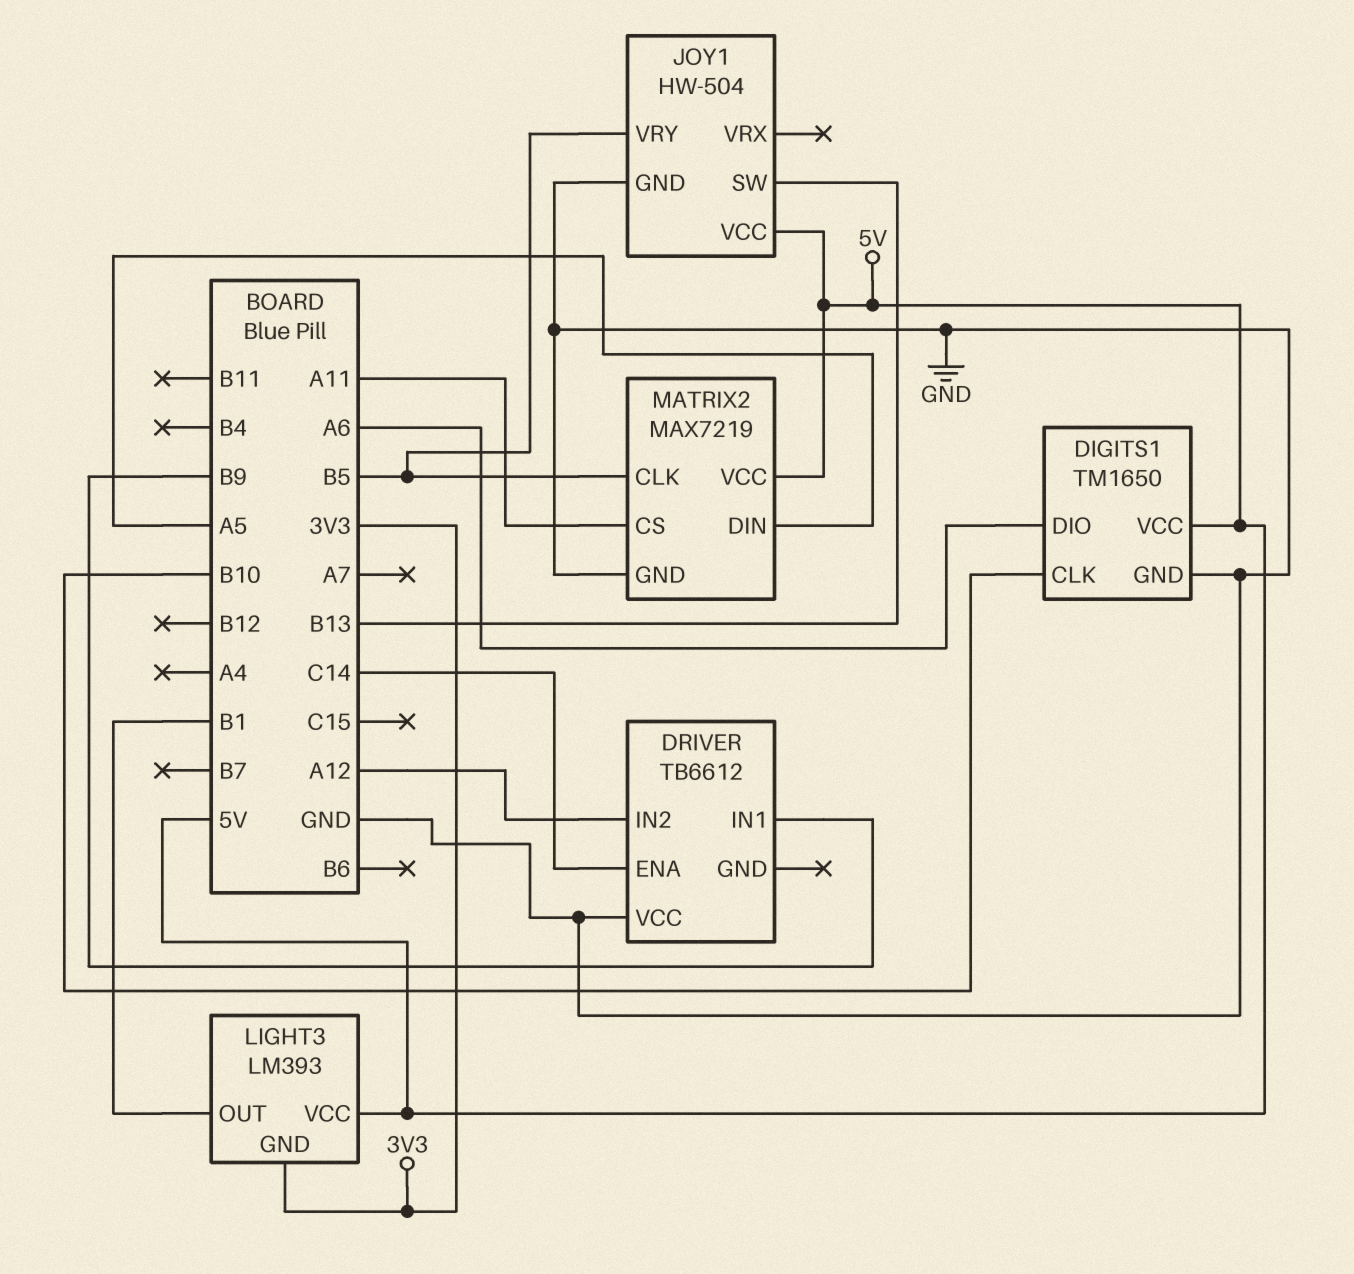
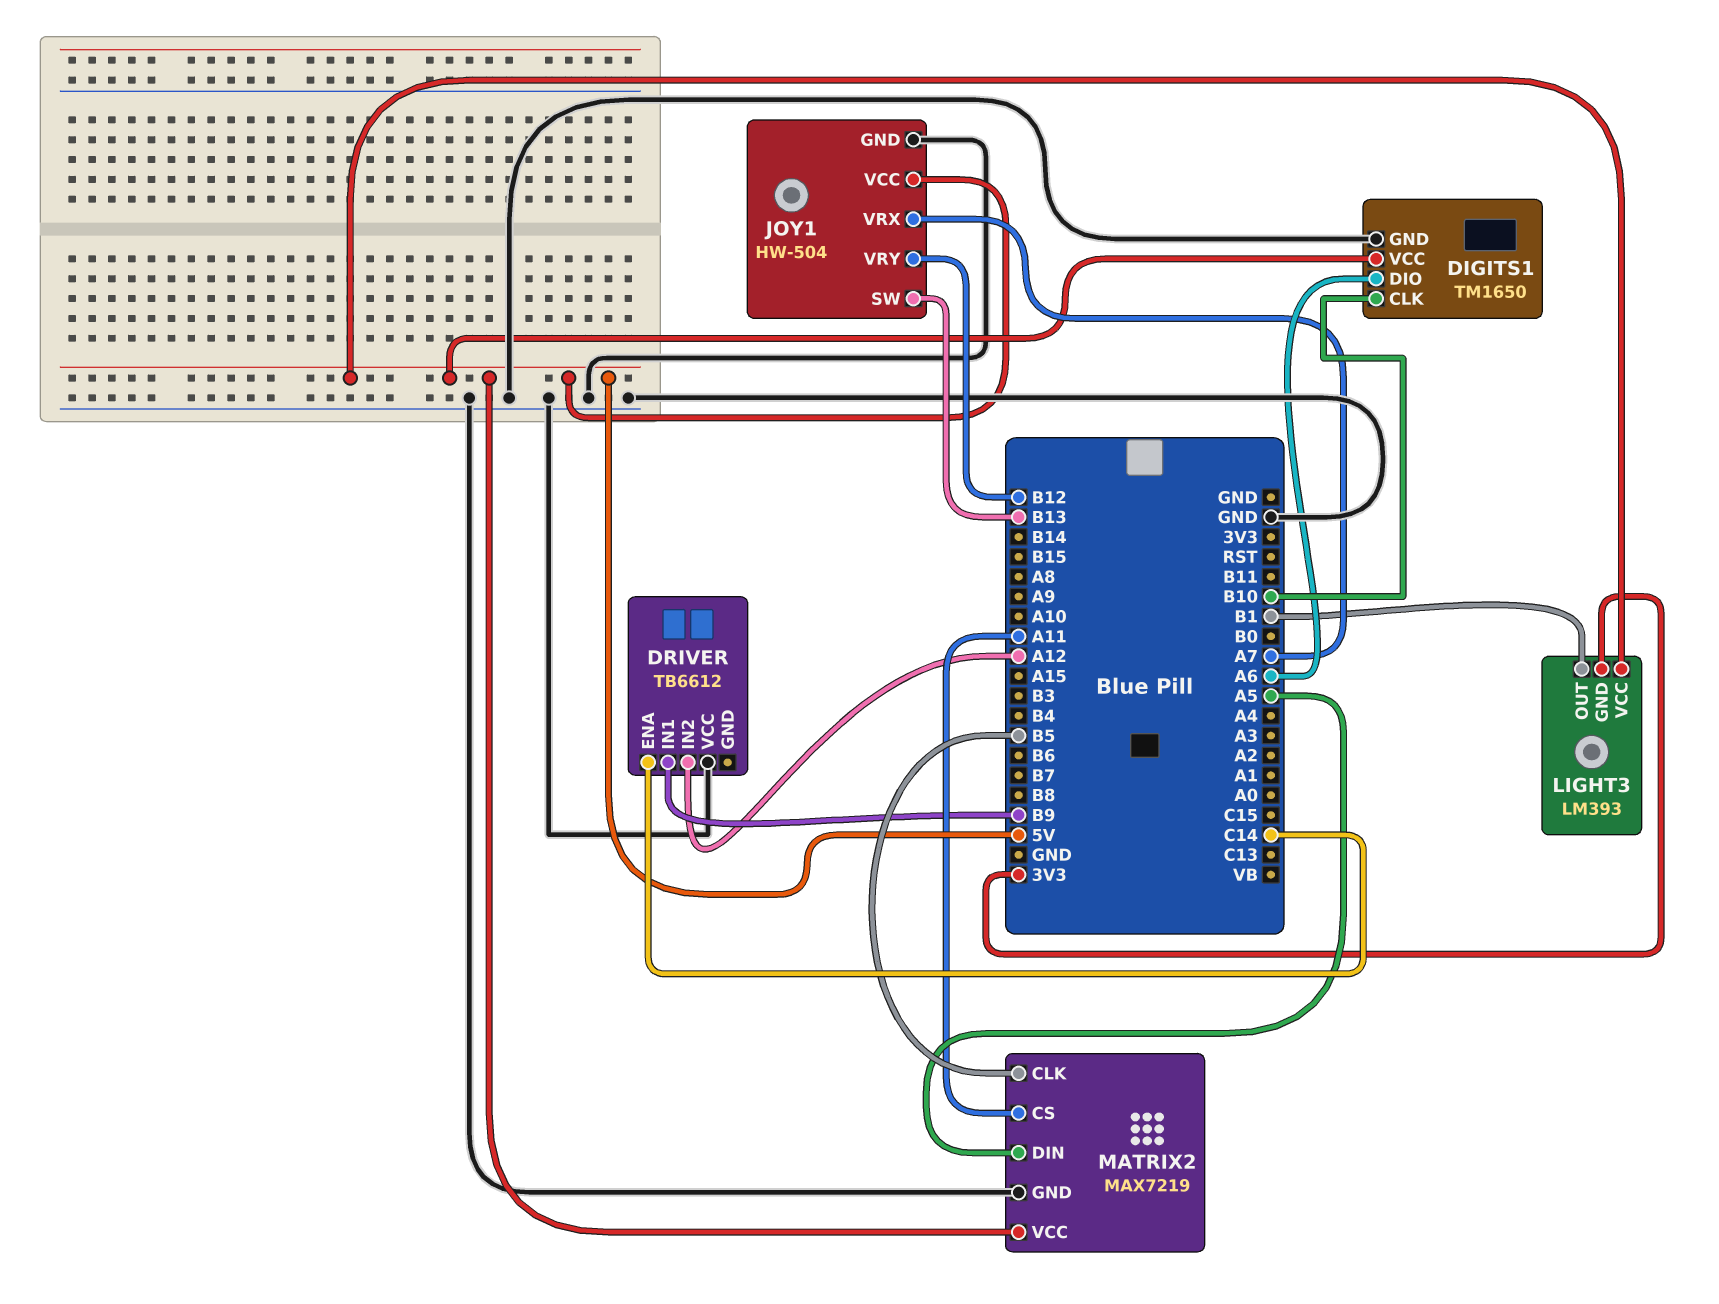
JOY1 pin VRX: none -> A7
JOY1 pin VRY: B5 -> B12

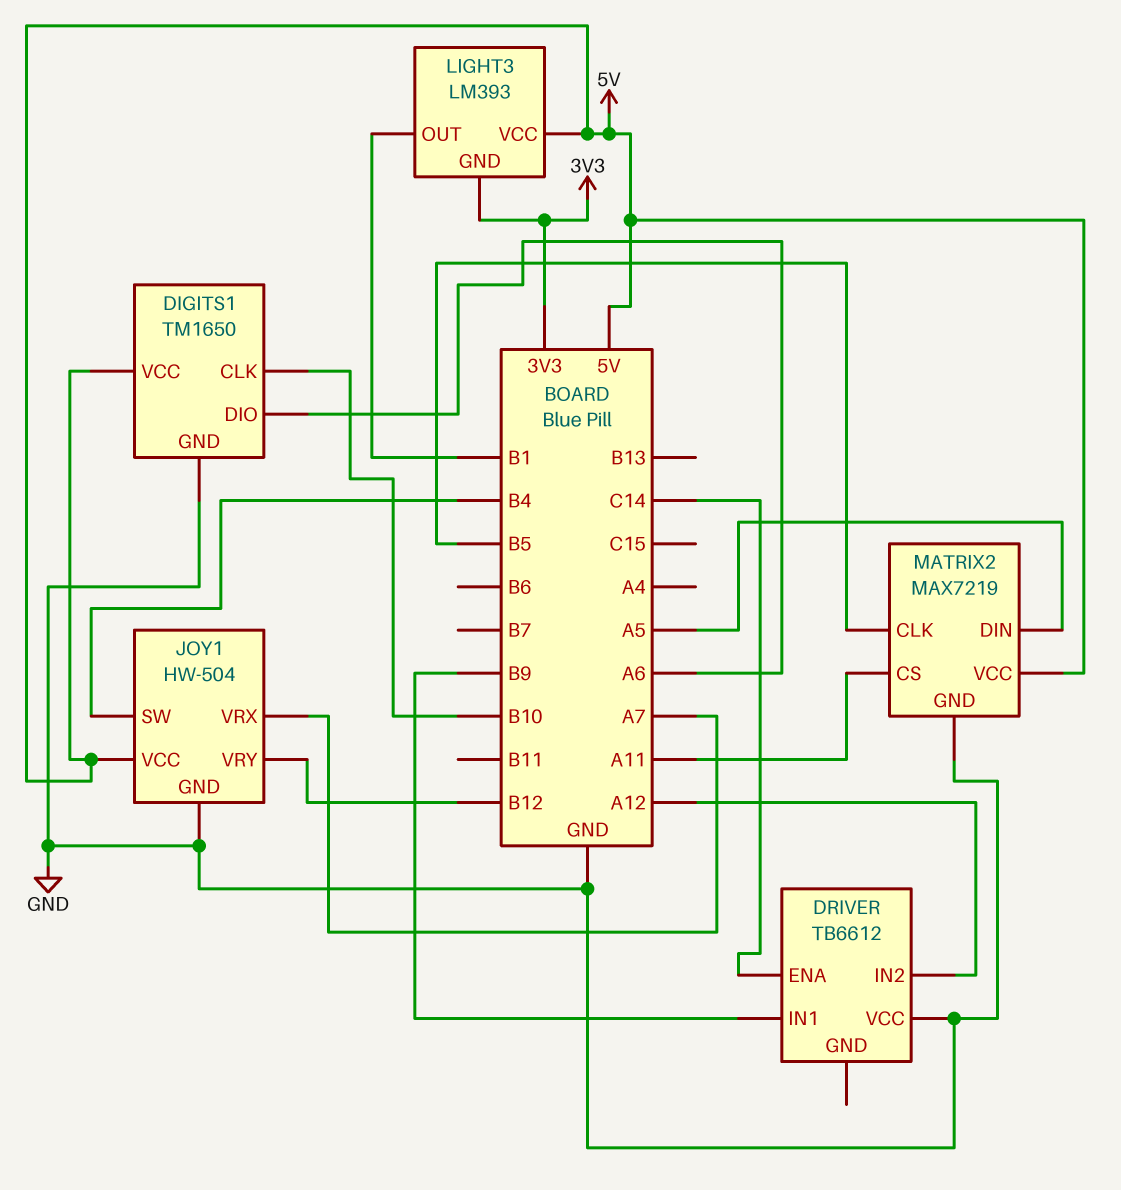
JOY1 pin SW: B13 -> B4

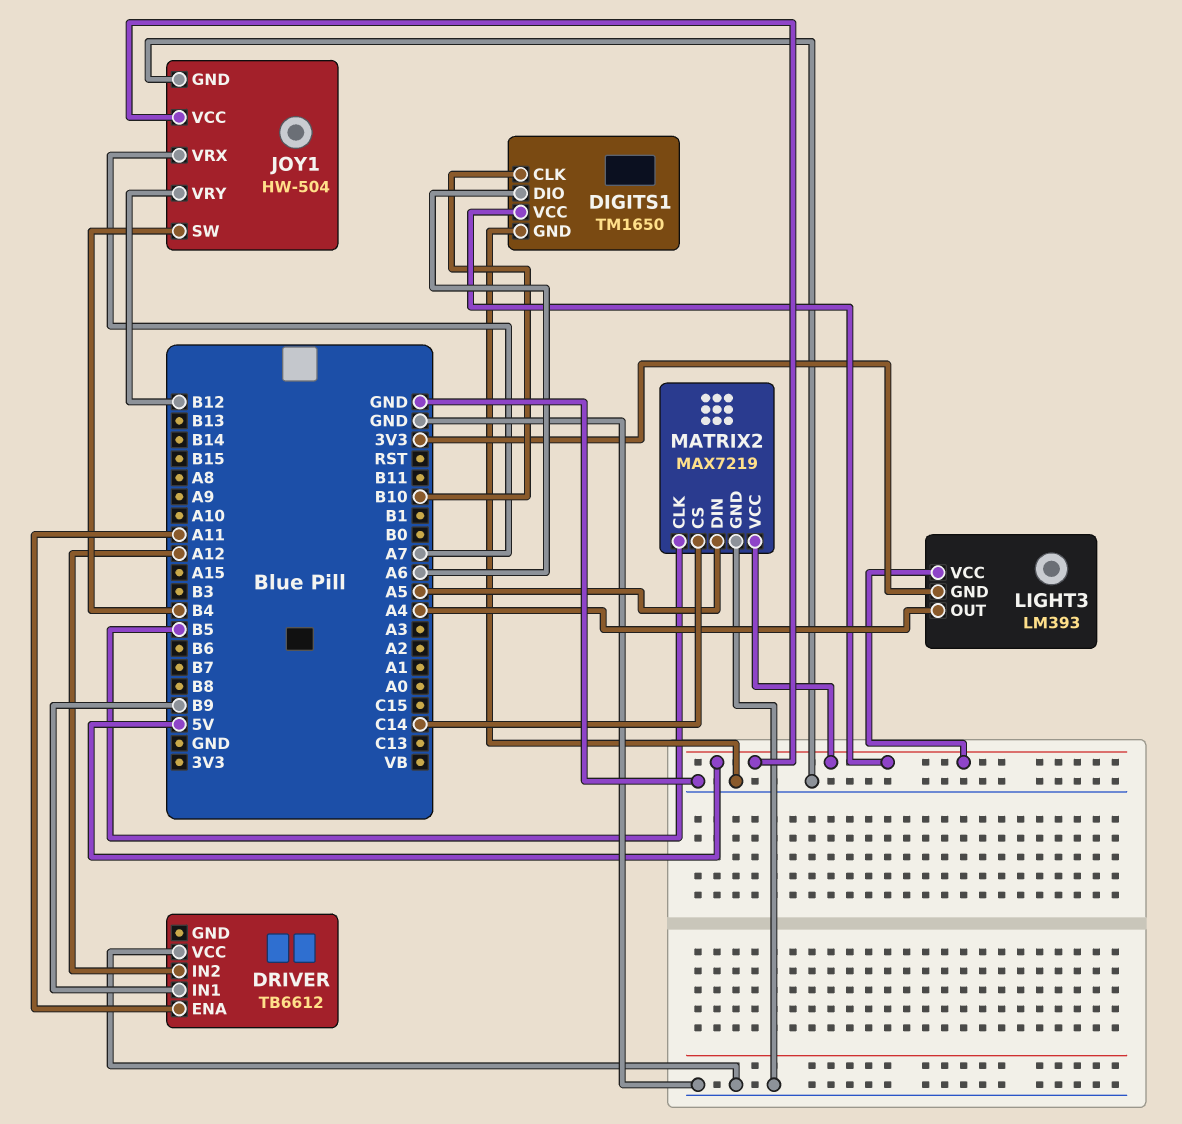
DRIVER pin ENA: C14 -> A11
LIGHT3 pin OUT: B1 -> A4
MATRIX2 pin CS: A11 -> C14

